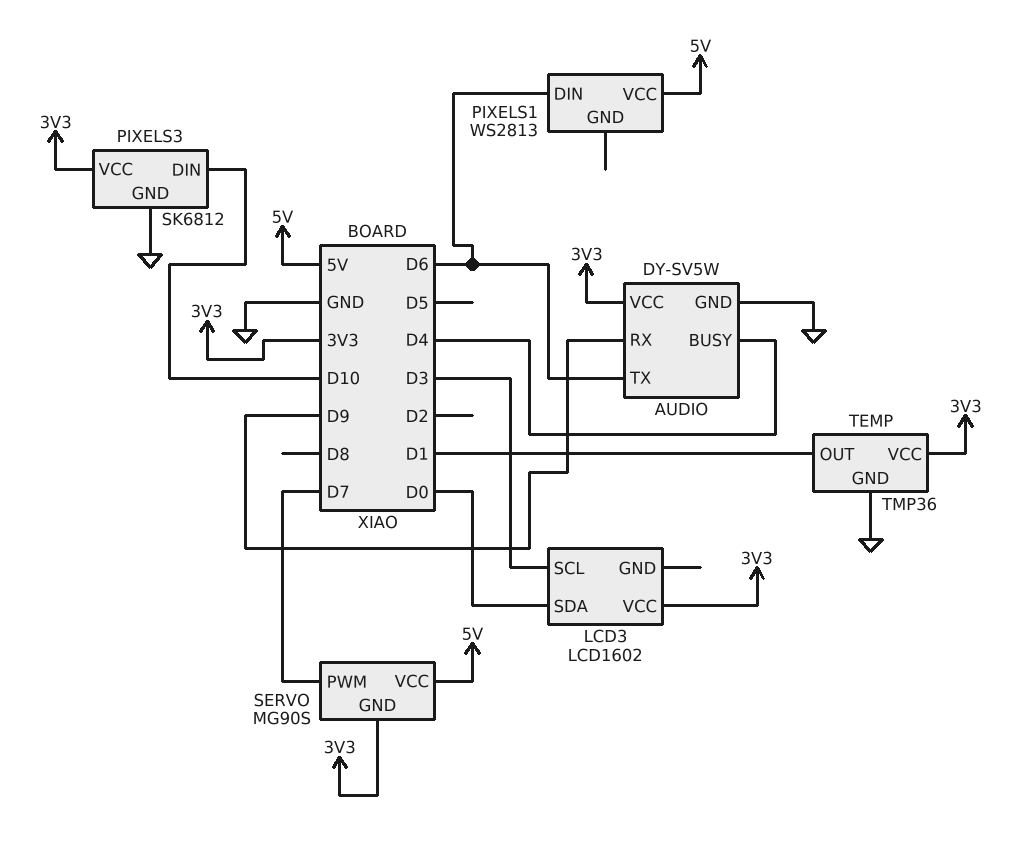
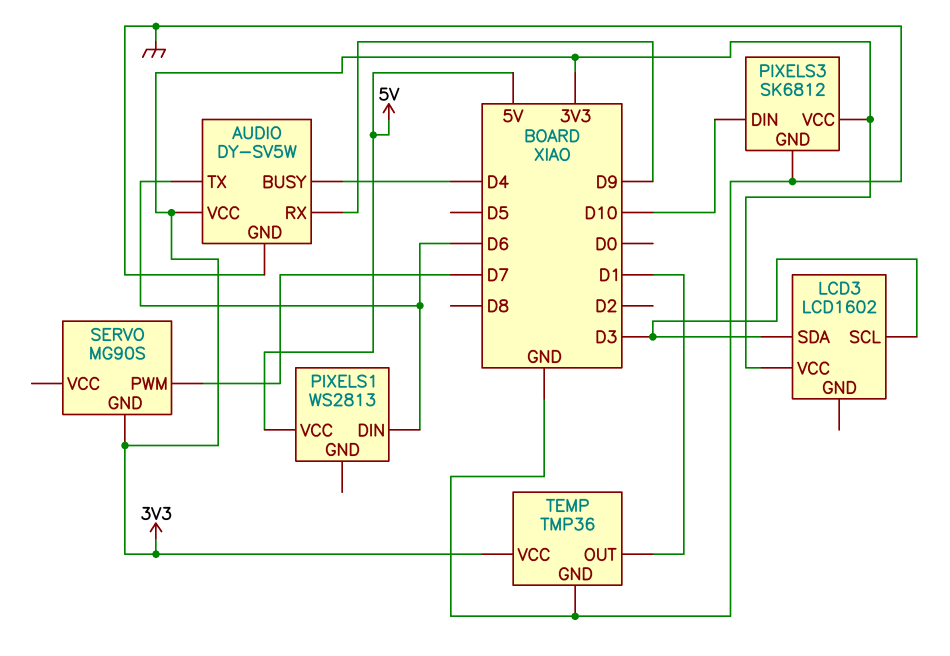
LCD3 pin SDA: D0 -> D3
SERVO pin VCC: 5V -> none

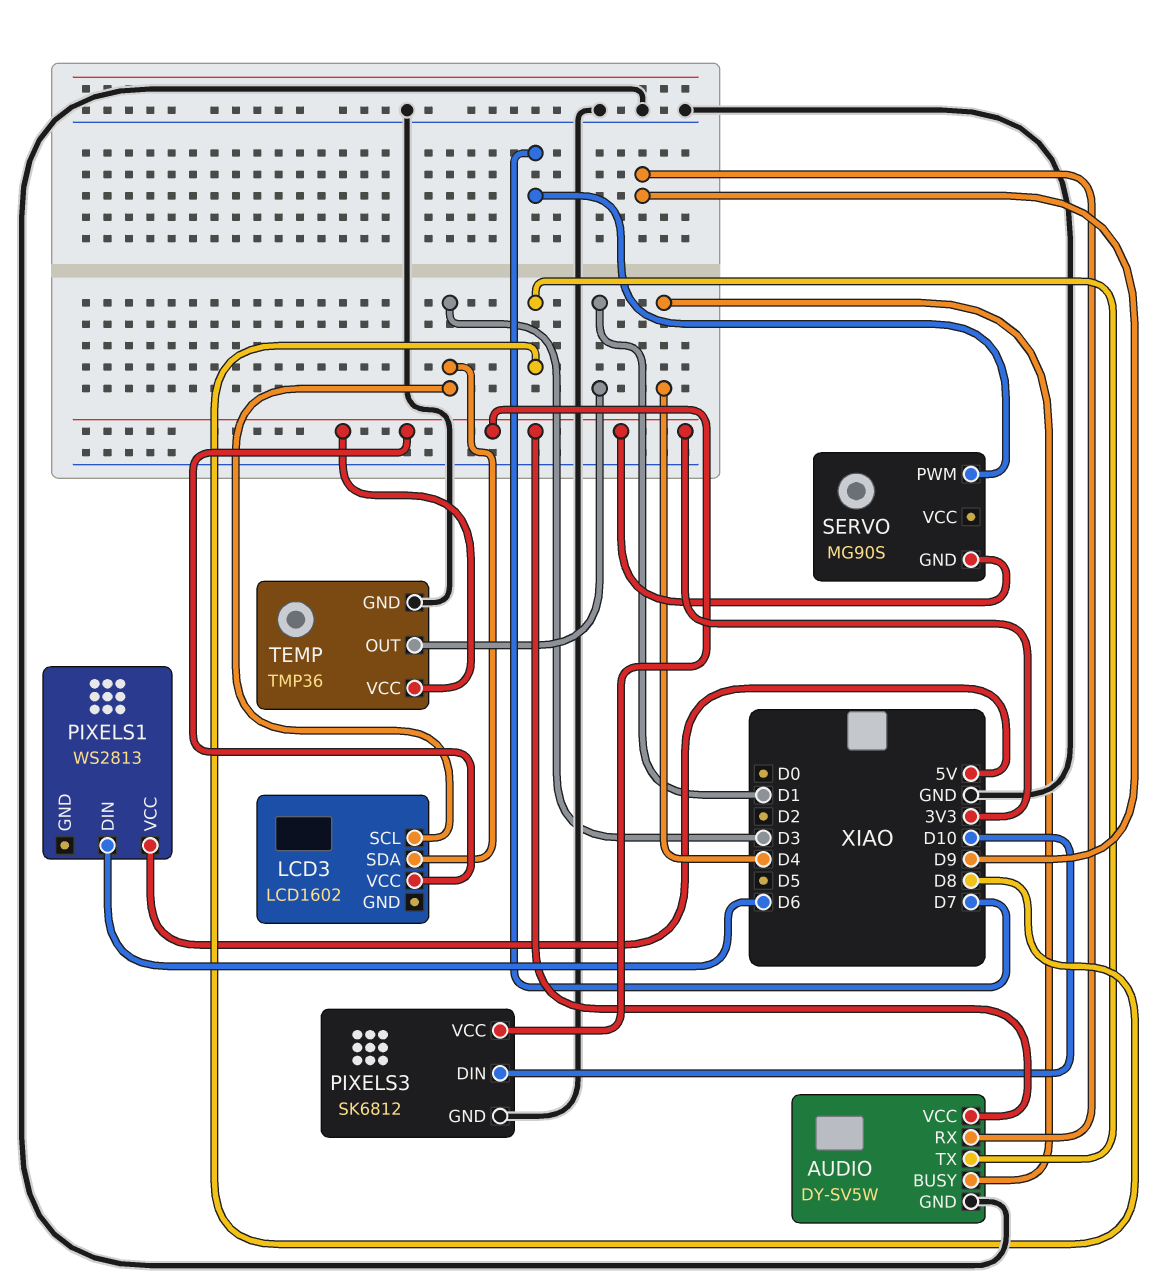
AUDIO pin TX: D6 -> D8

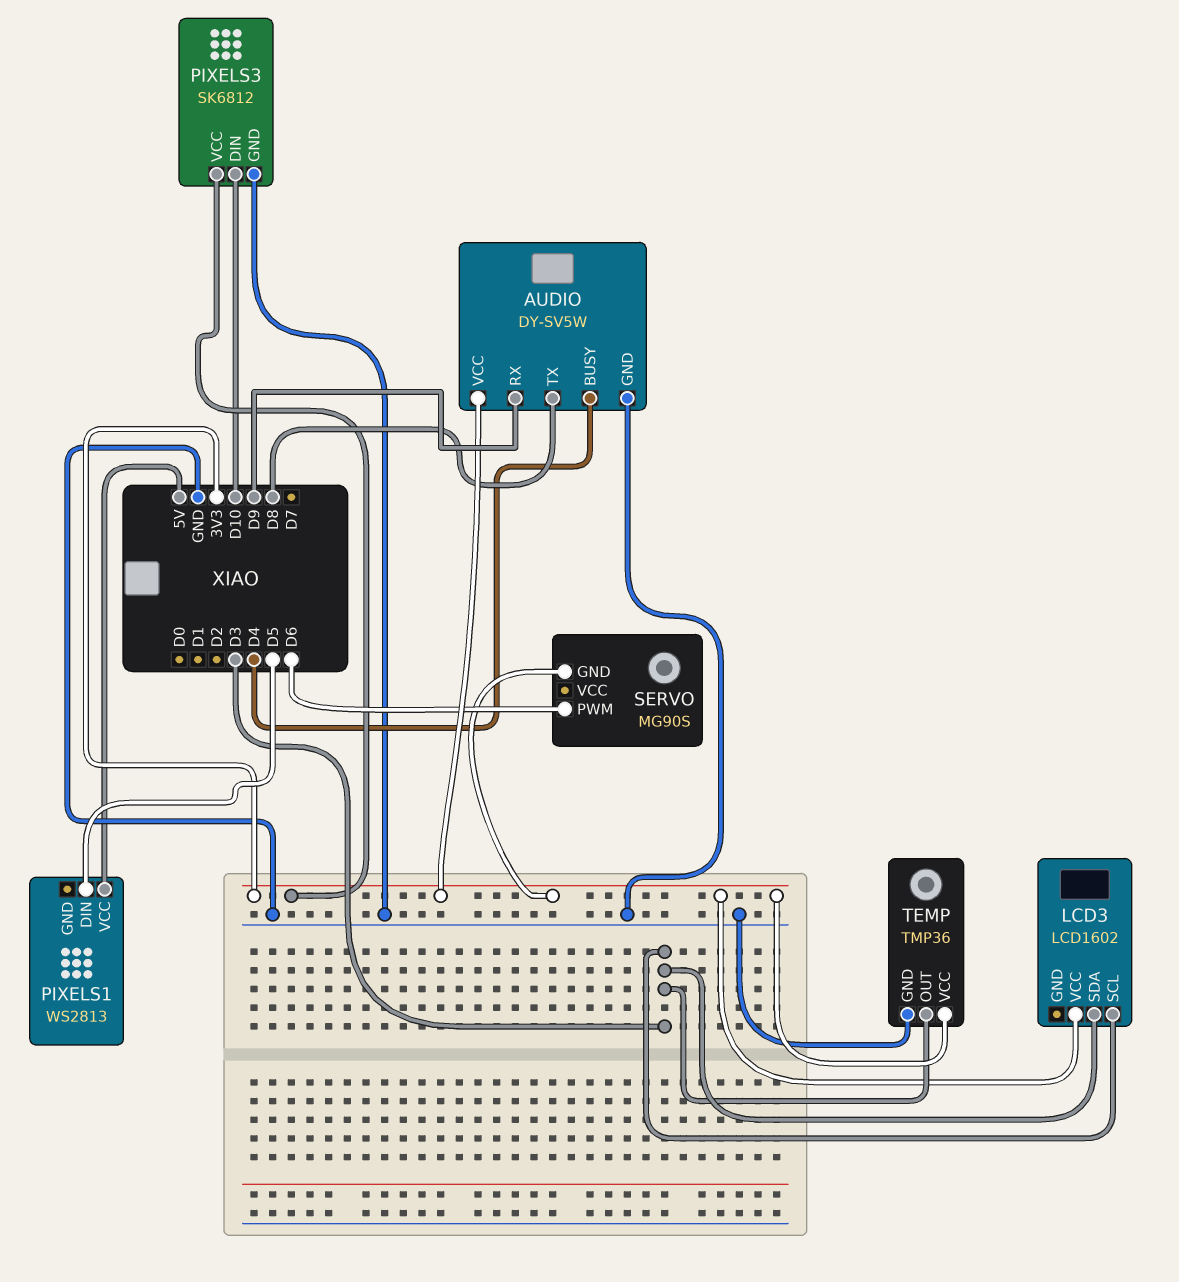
PIXELS1 pin DIN: D6 -> D5
SERVO pin PWM: D7 -> D6
TEMP pin OUT: D1 -> D3

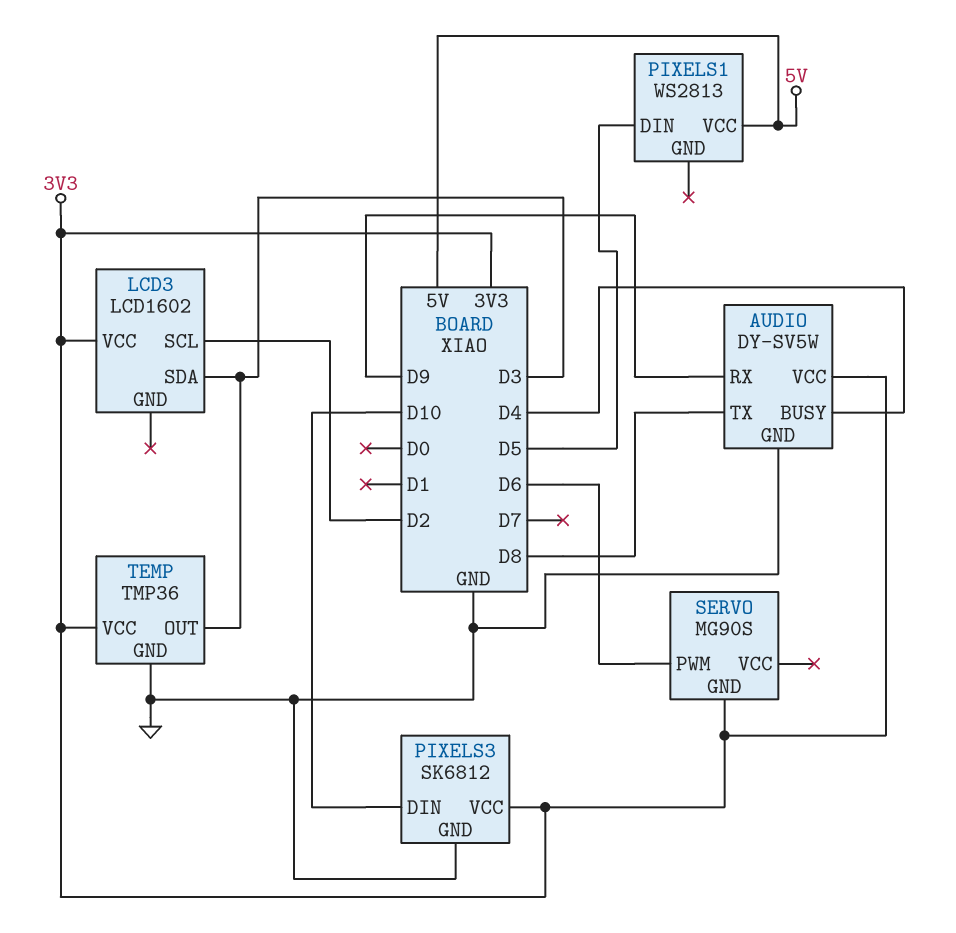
LCD3 pin SCL: D3 -> D2

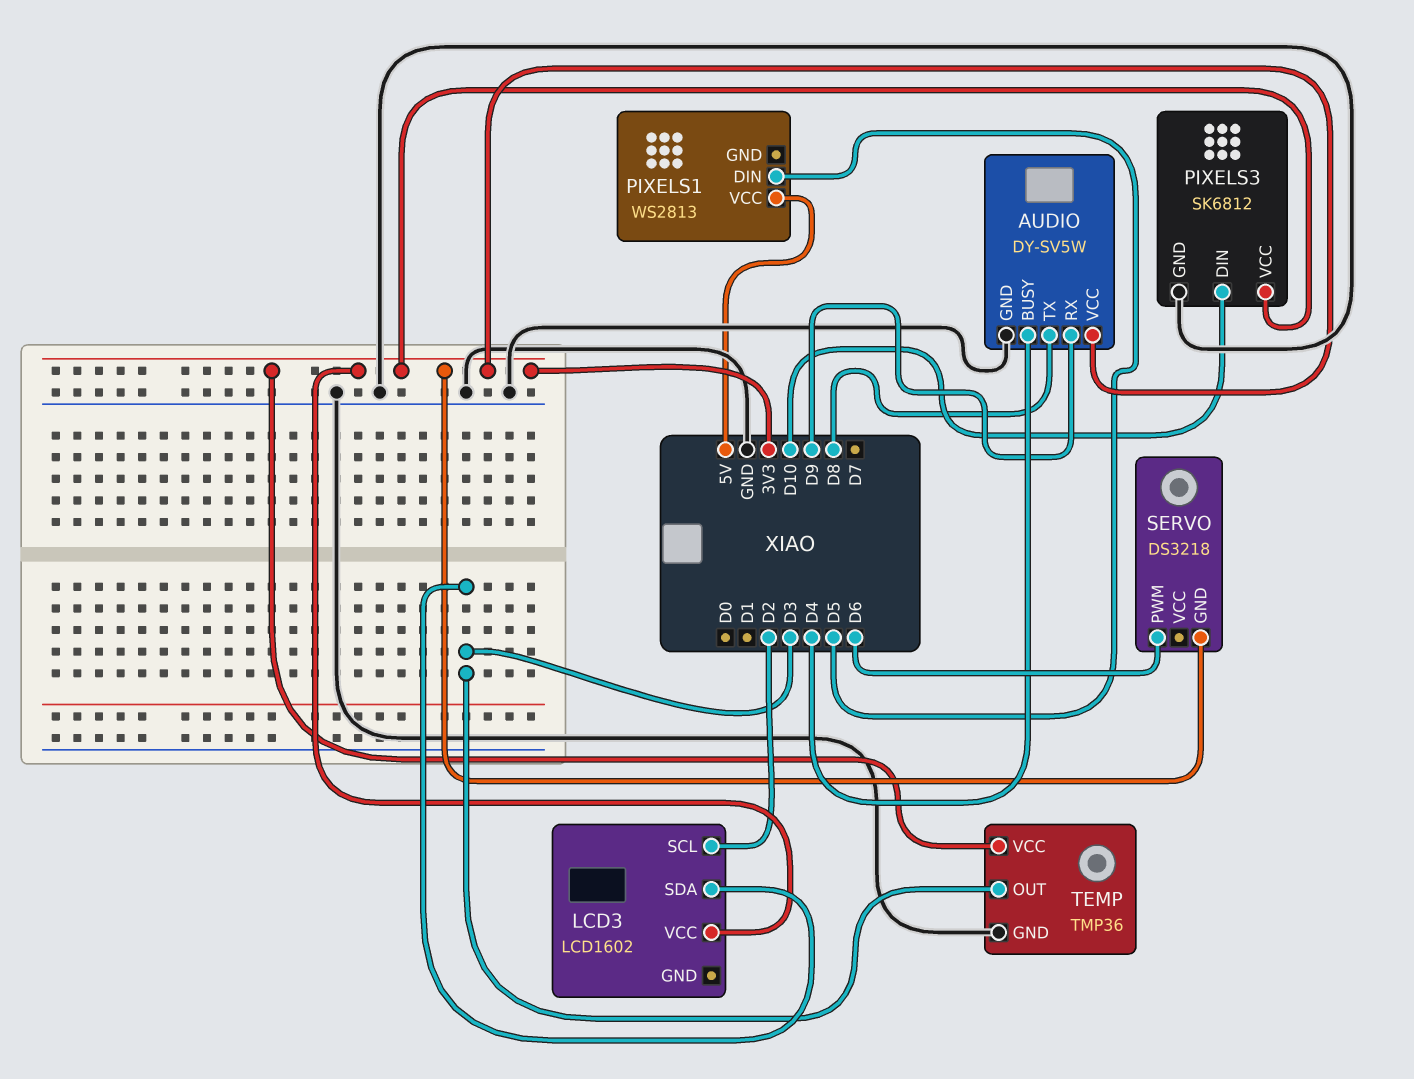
SERVO: MG90S -> DS3218

